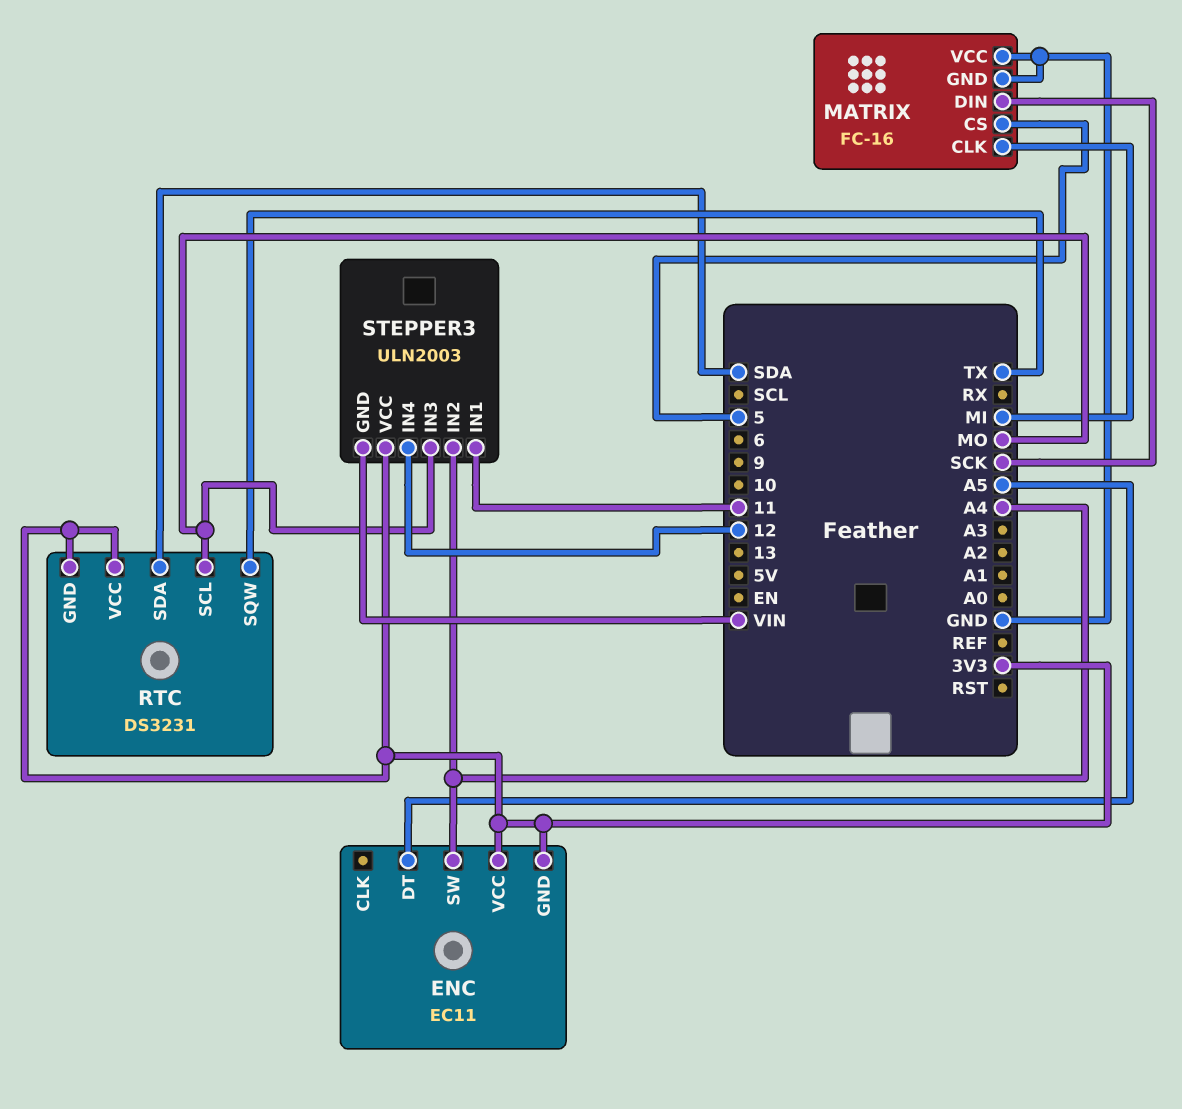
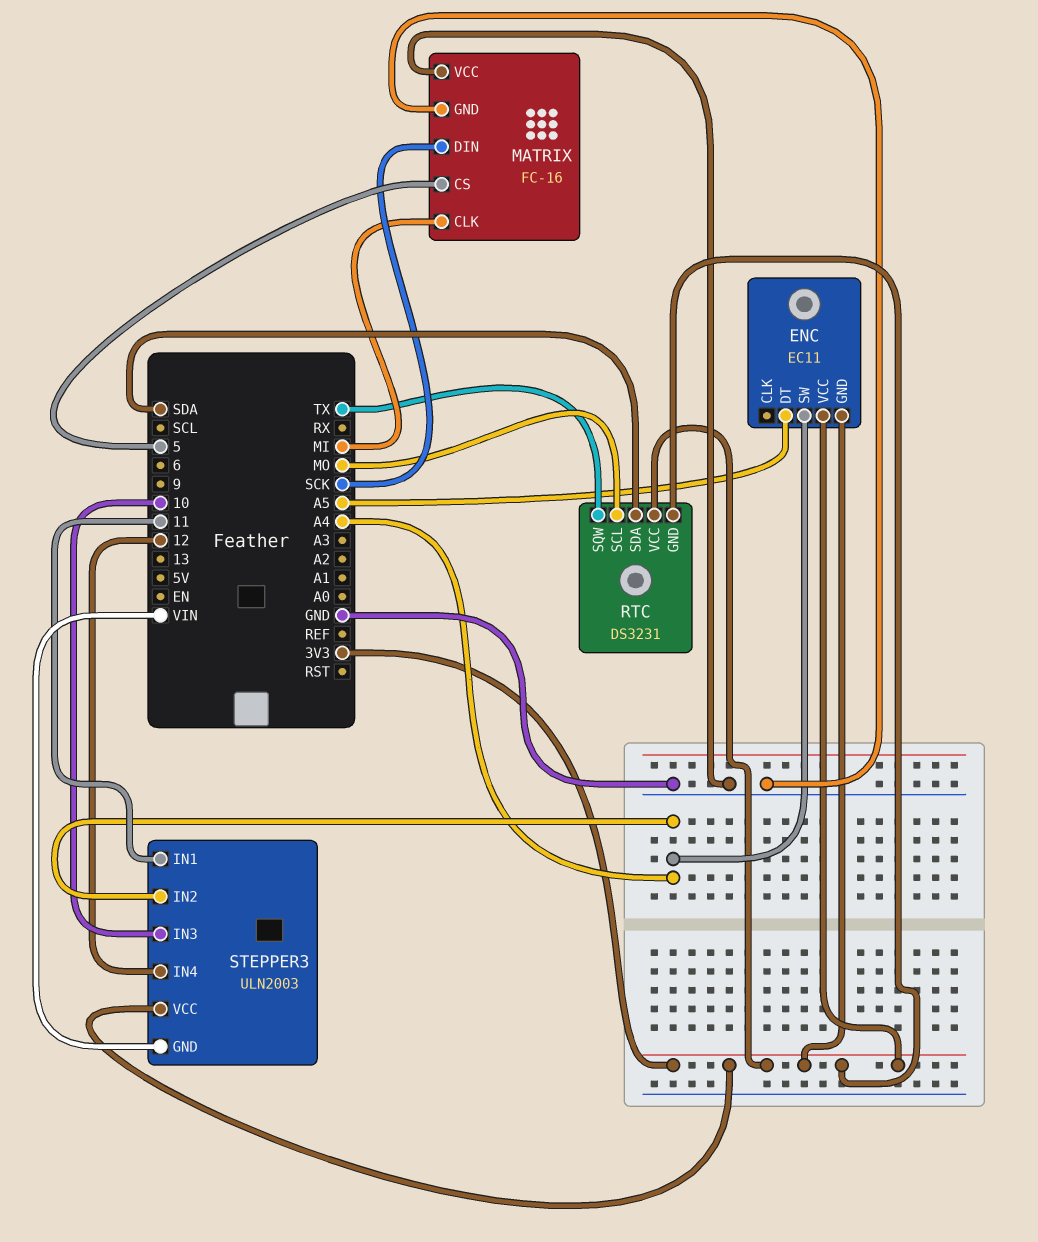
STEPPER3 pin IN3: MO -> 10

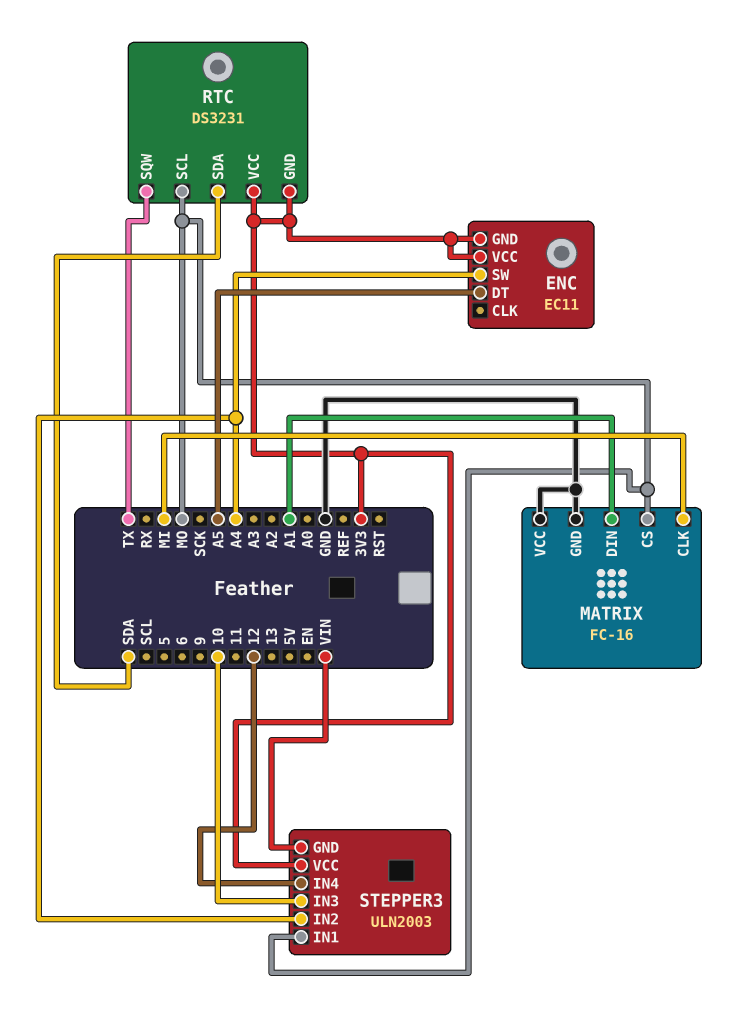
MATRIX pin CS: 5 -> MO
MATRIX pin DIN: SCK -> A1
STEPPER3 pin IN1: 11 -> MO

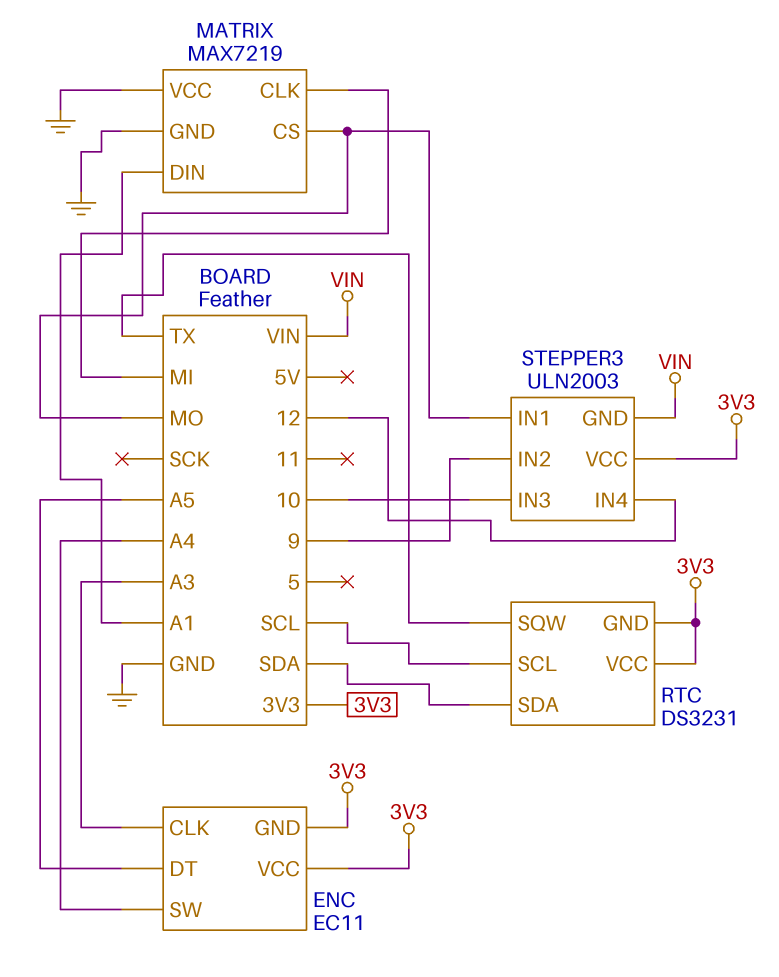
ENC pin CLK: none -> A3
MATRIX: FC-16 -> MAX7219
RTC pin SCL: MO -> SCL
STEPPER3 pin IN2: A4 -> 9

